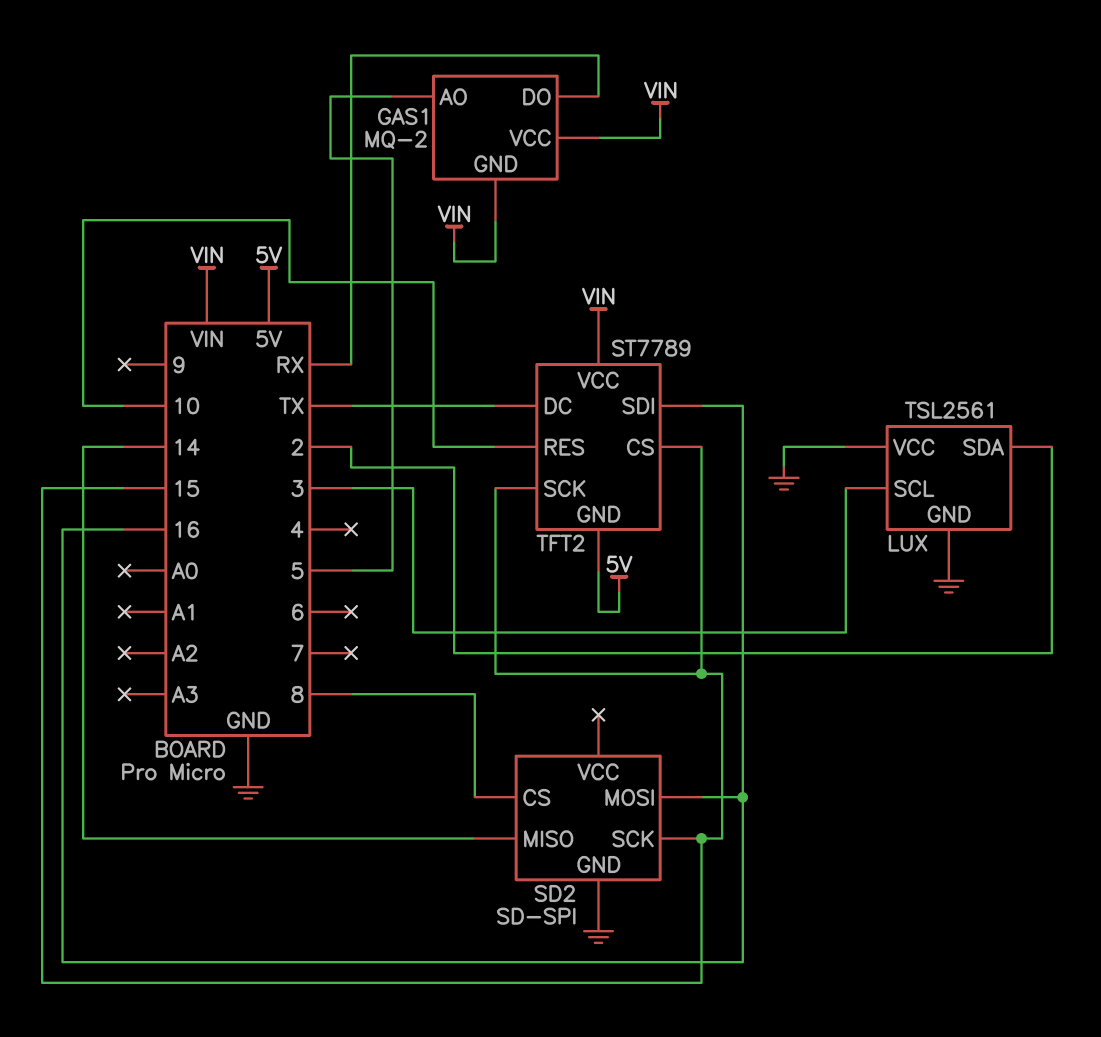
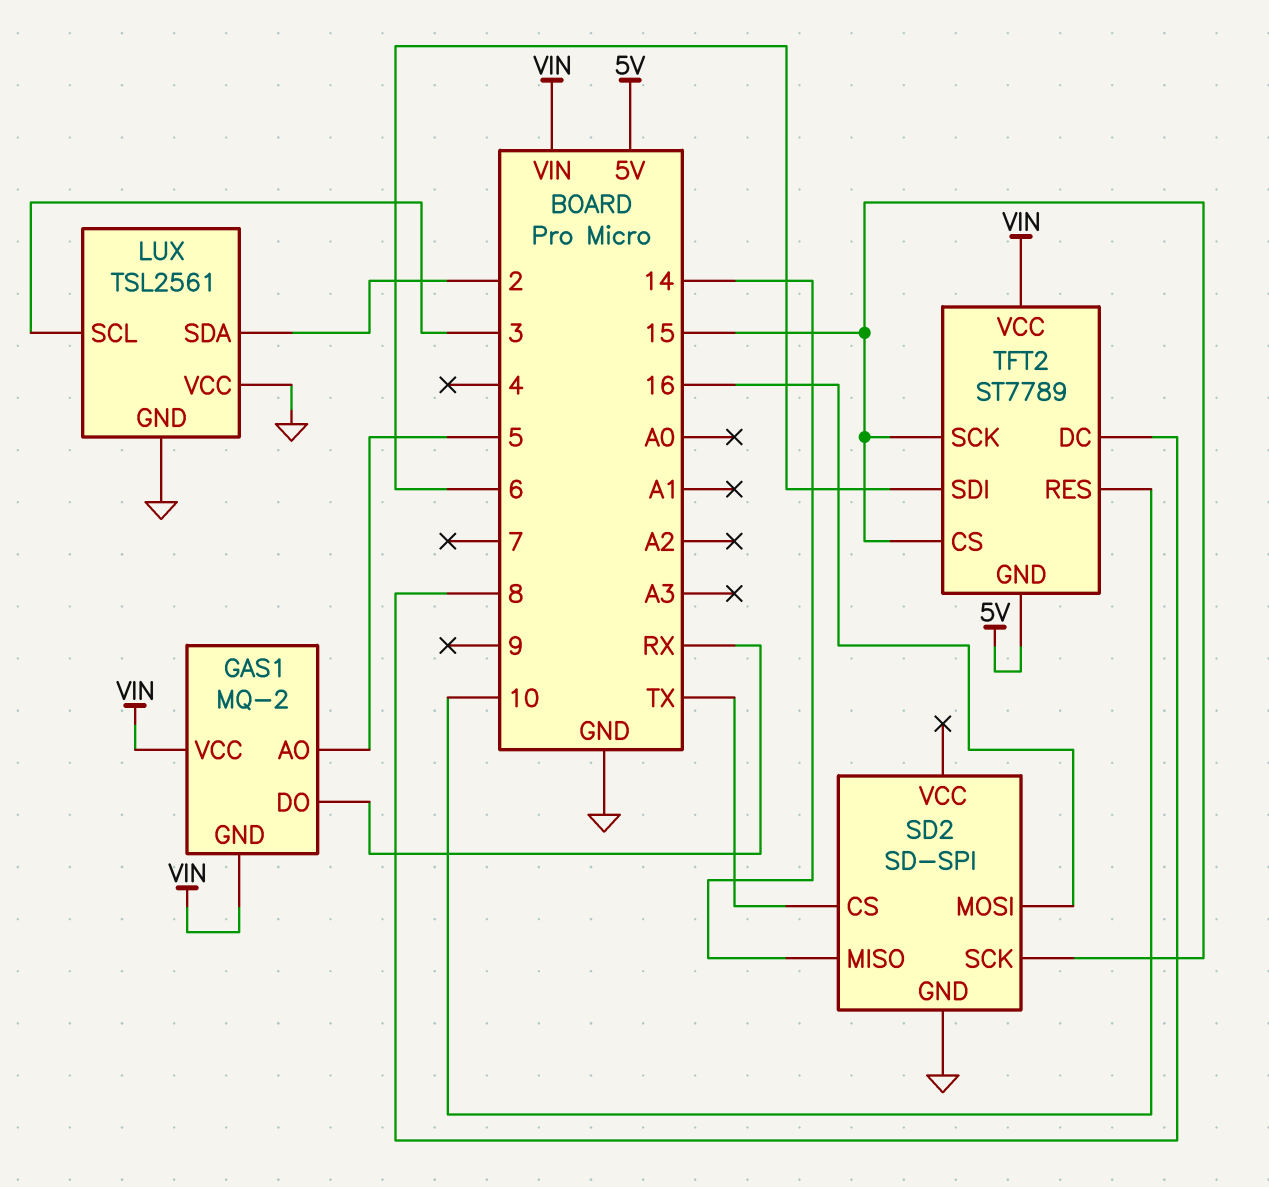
SD2 pin CS: 8 -> TX
TFT2 pin DC: TX -> 8
TFT2 pin SDI: 16 -> 6

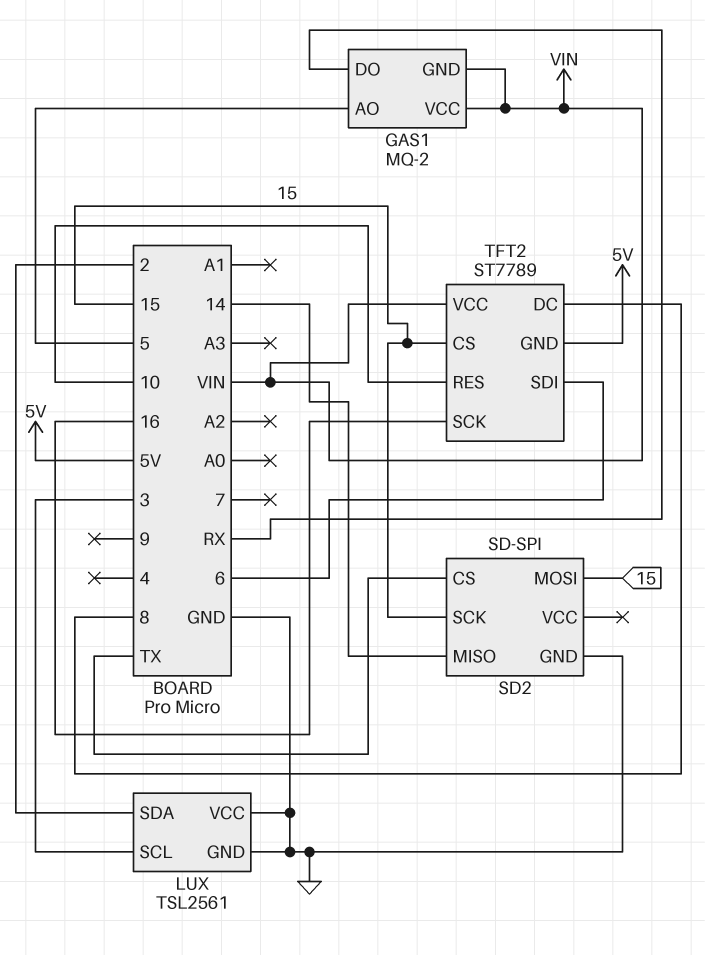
SD2 pin MOSI: 16 -> 15
TFT2 pin SCK: 15 -> 16

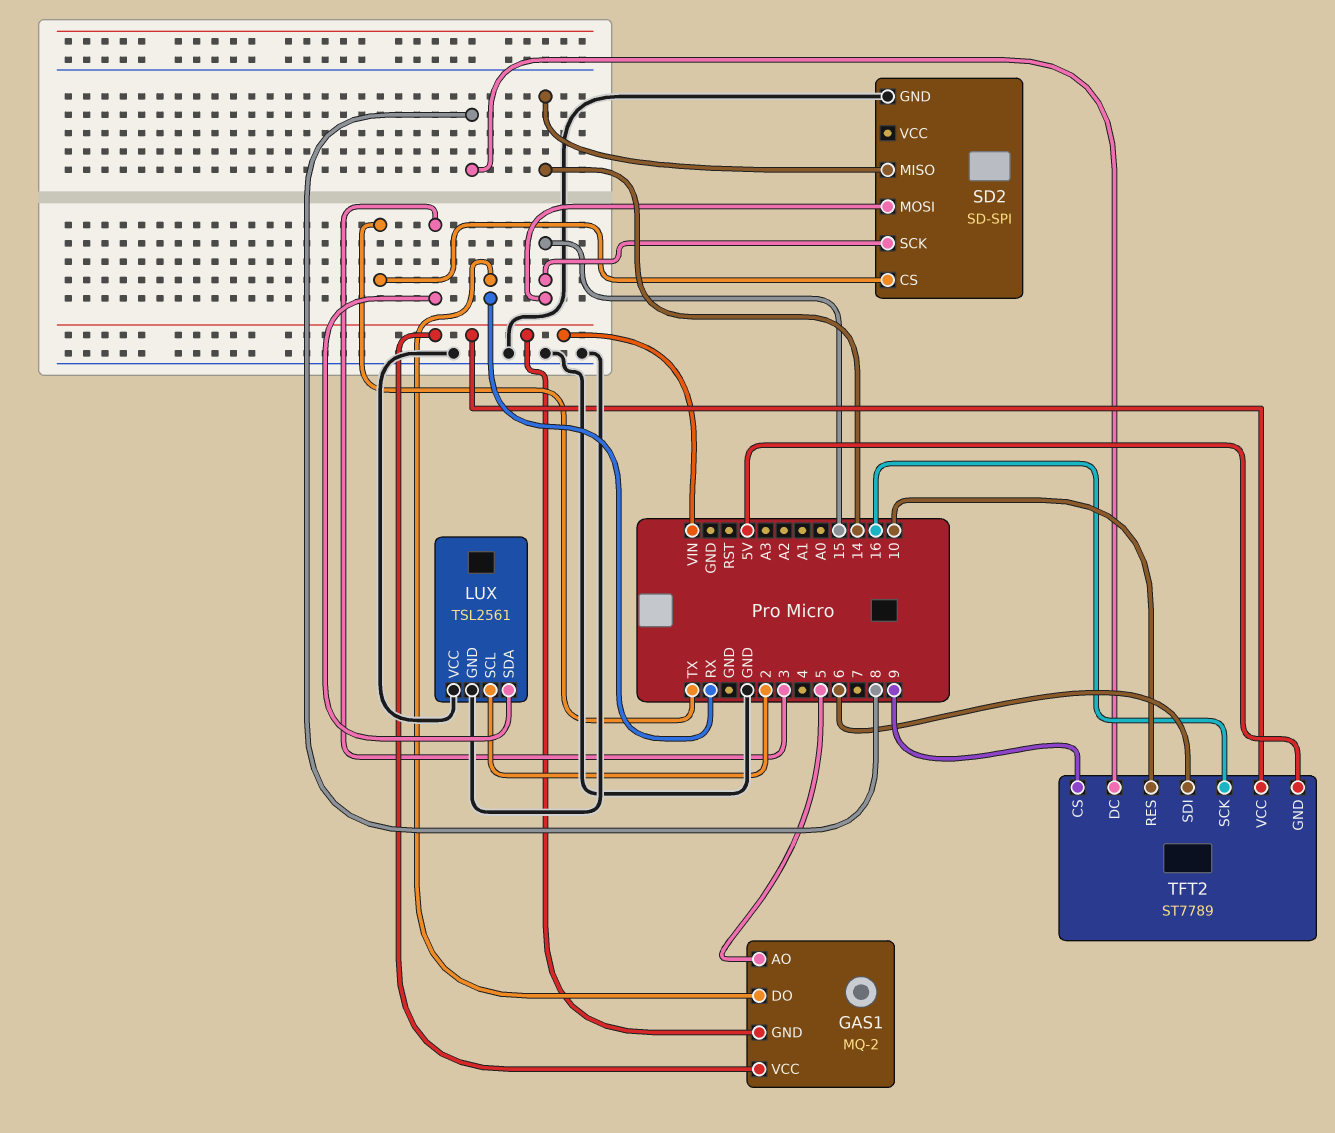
LUX pin SCL: 3 -> 2
LUX pin SDA: 2 -> 3
TFT2 pin CS: 15 -> 9

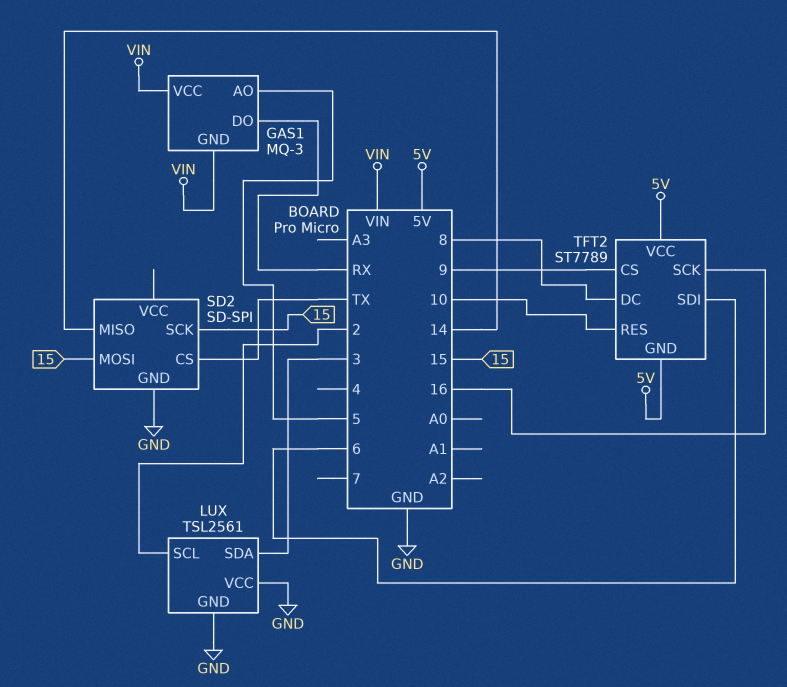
GAS1: MQ-2 -> MQ-3
TFT2 pin VCC: VIN -> 5V

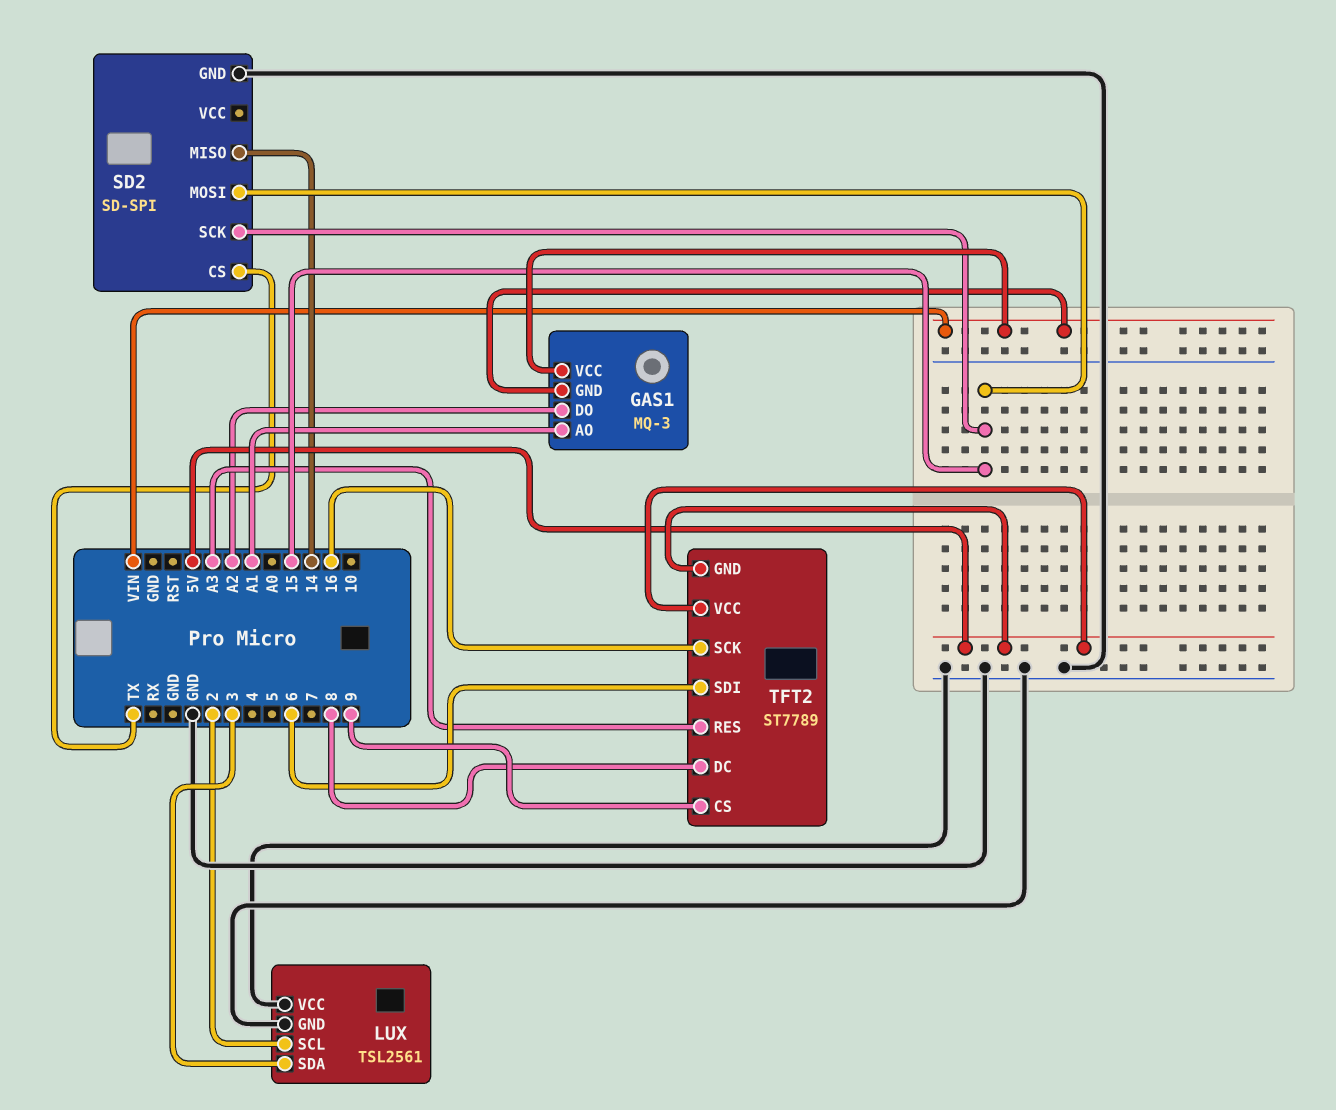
GAS1 pin AO: 5 -> A1
GAS1 pin DO: RX -> A2
TFT2 pin RES: 10 -> A3

